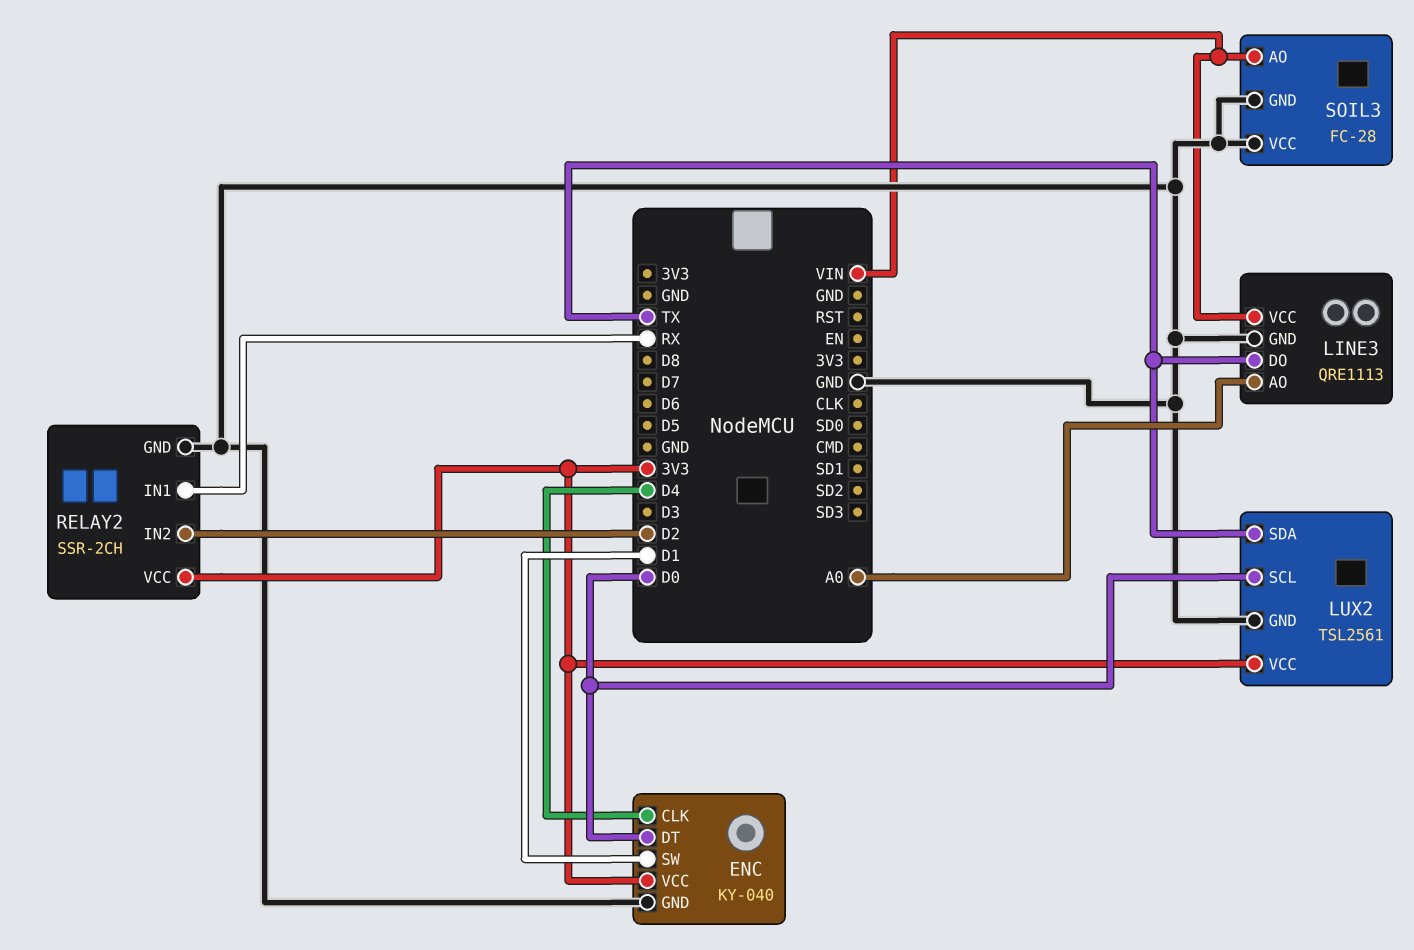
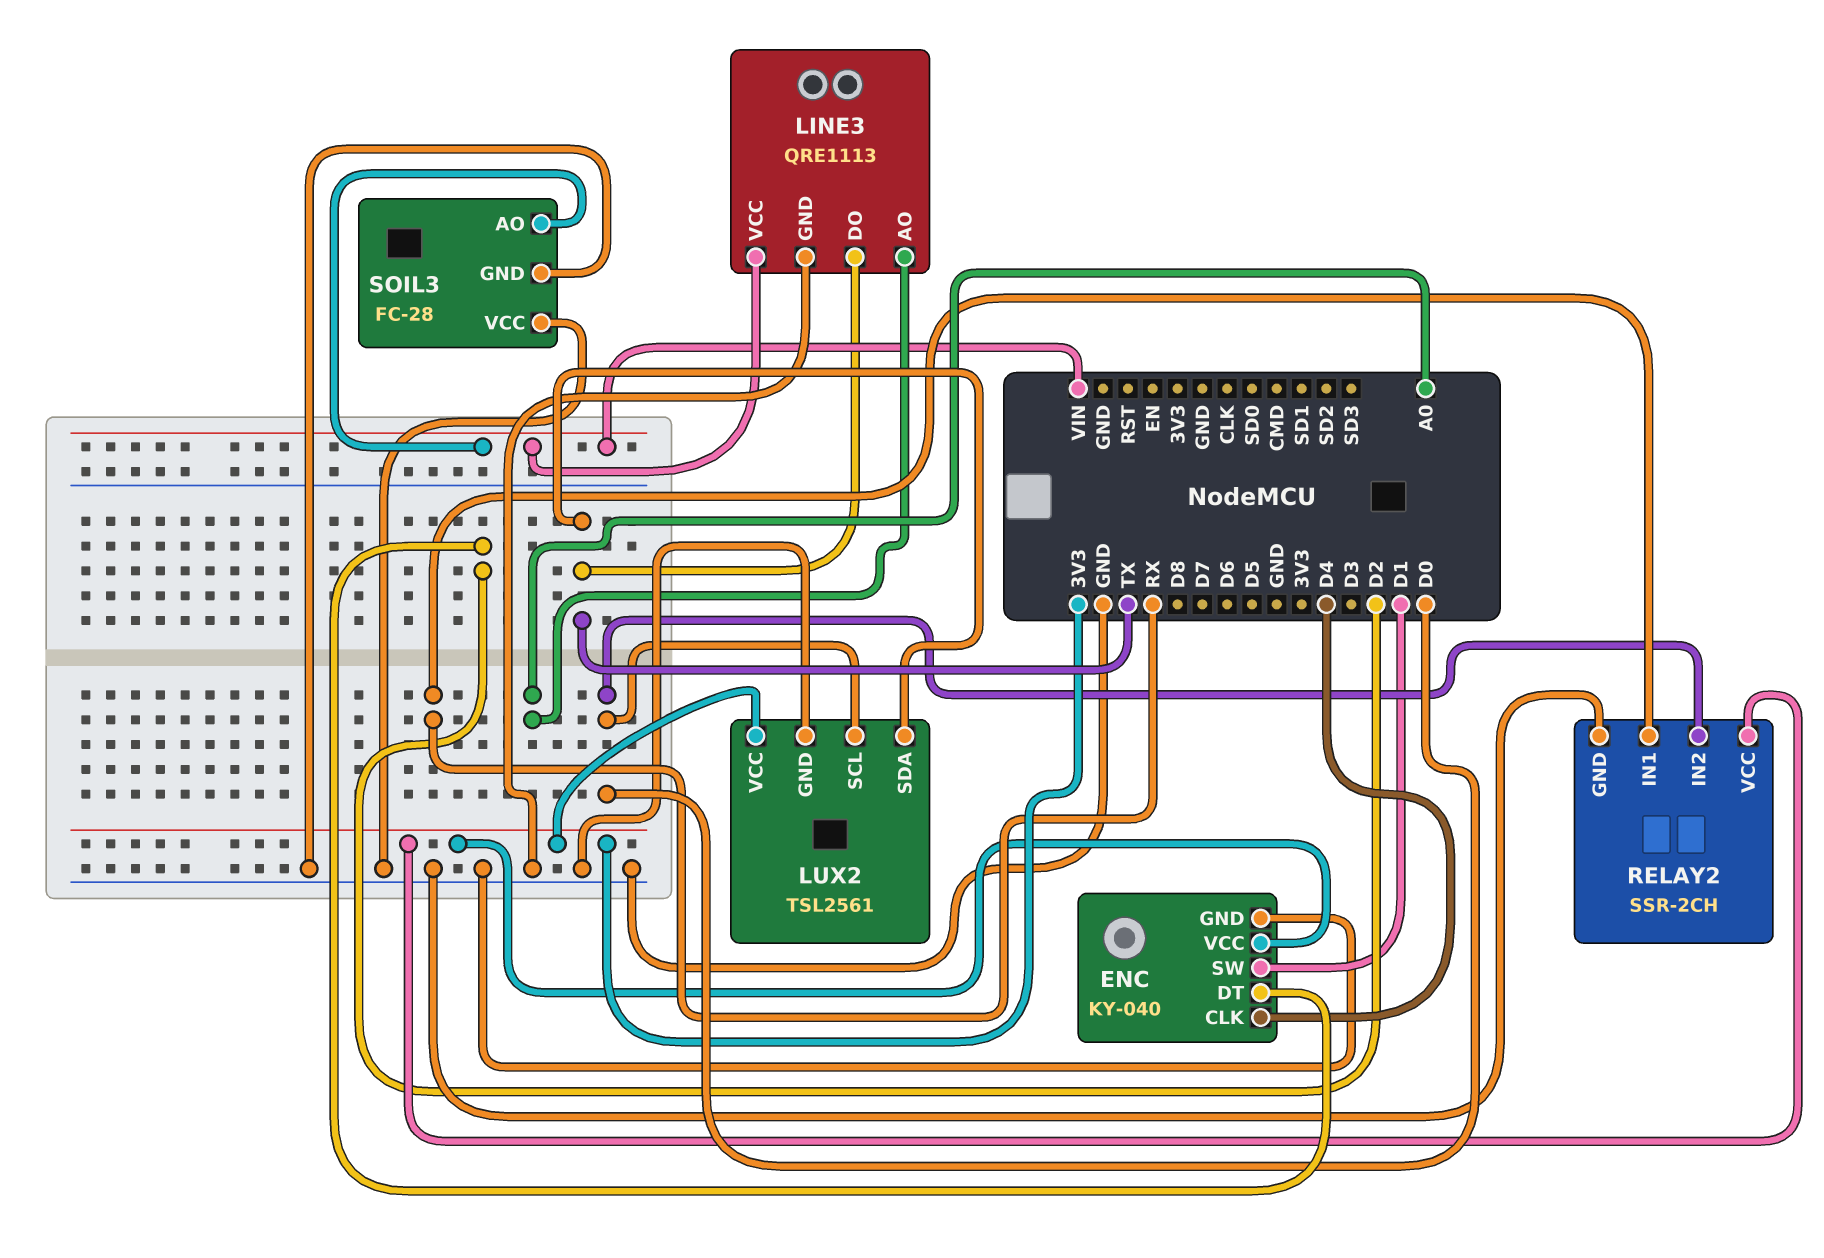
ENC pin DT: D0 -> D2
RELAY2 pin IN2: D2 -> D0

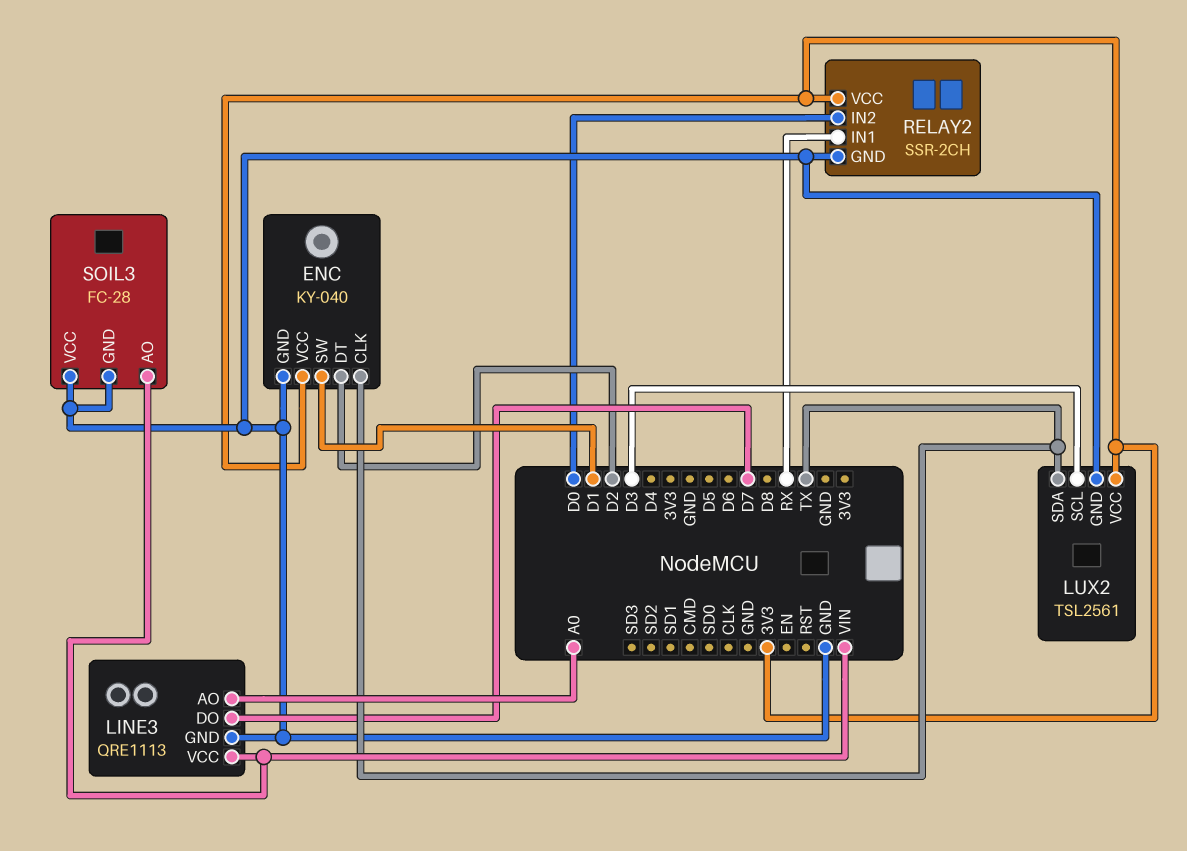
ENC pin CLK: D4 -> TX
LINE3 pin DO: TX -> D7
LUX2 pin SCL: D0 -> D3

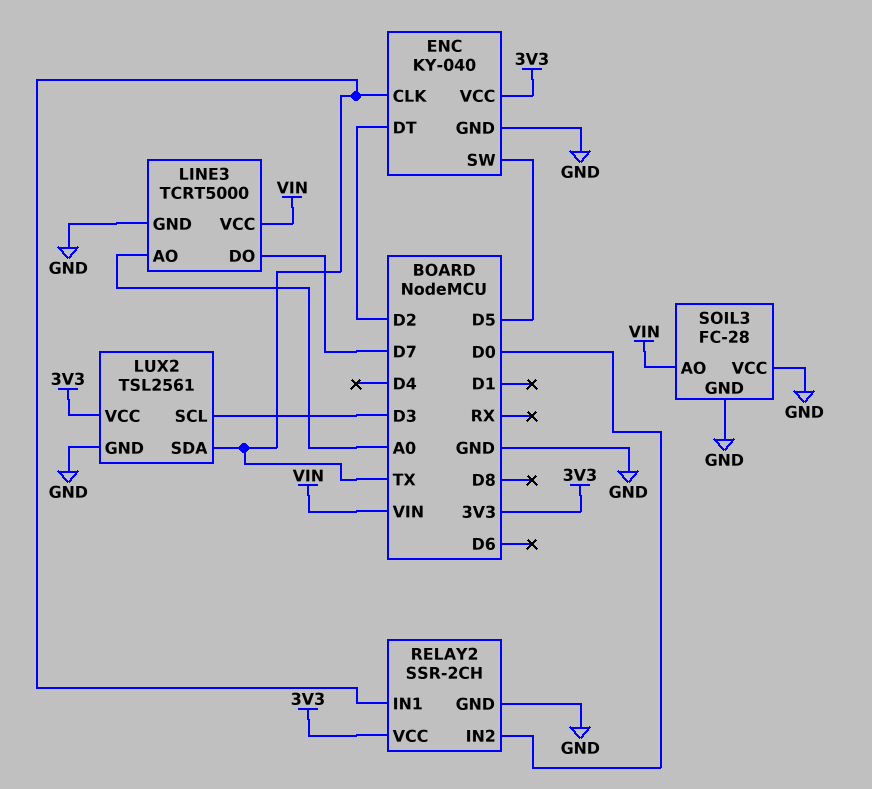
ENC pin SW: D1 -> D5
LINE3: QRE1113 -> TCRT5000
RELAY2 pin IN1: RX -> TX

